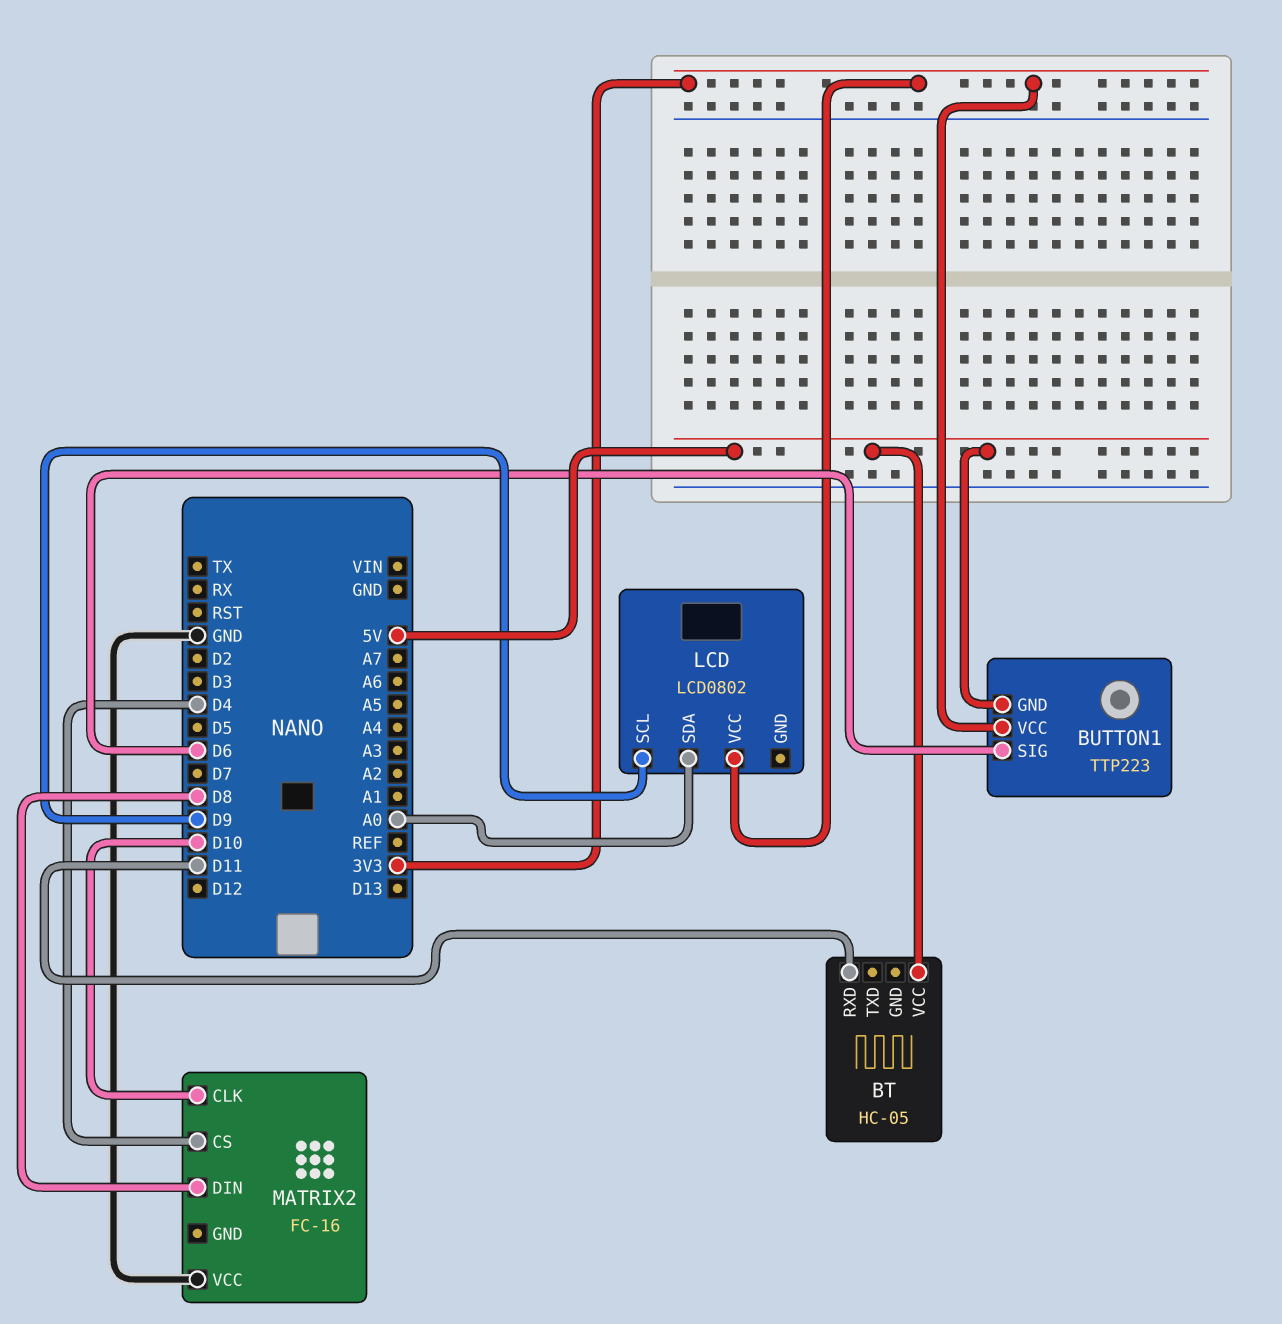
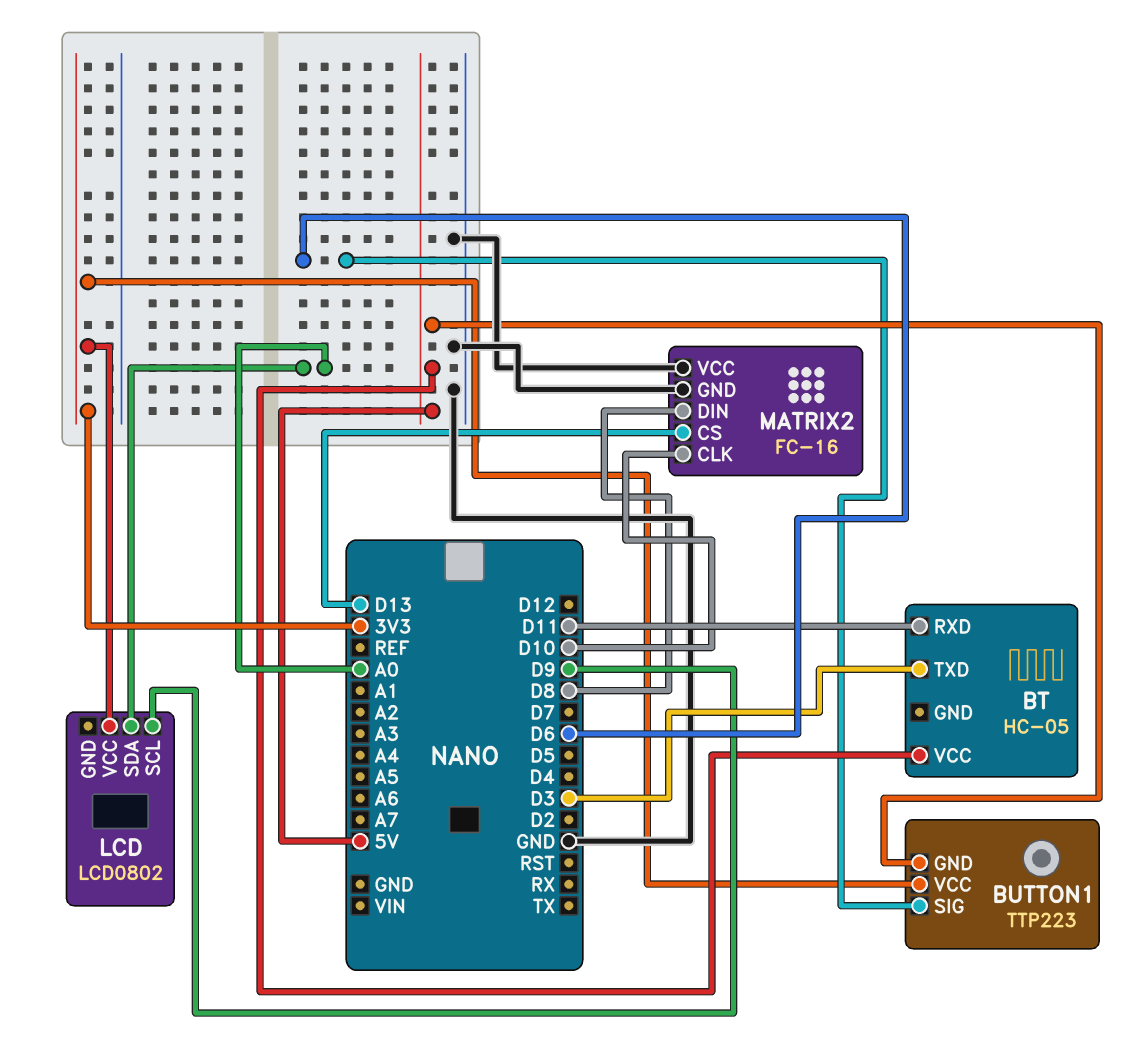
BT pin TXD: none -> D3
MATRIX2 pin CS: D4 -> D13
MATRIX2 pin GND: none -> GND

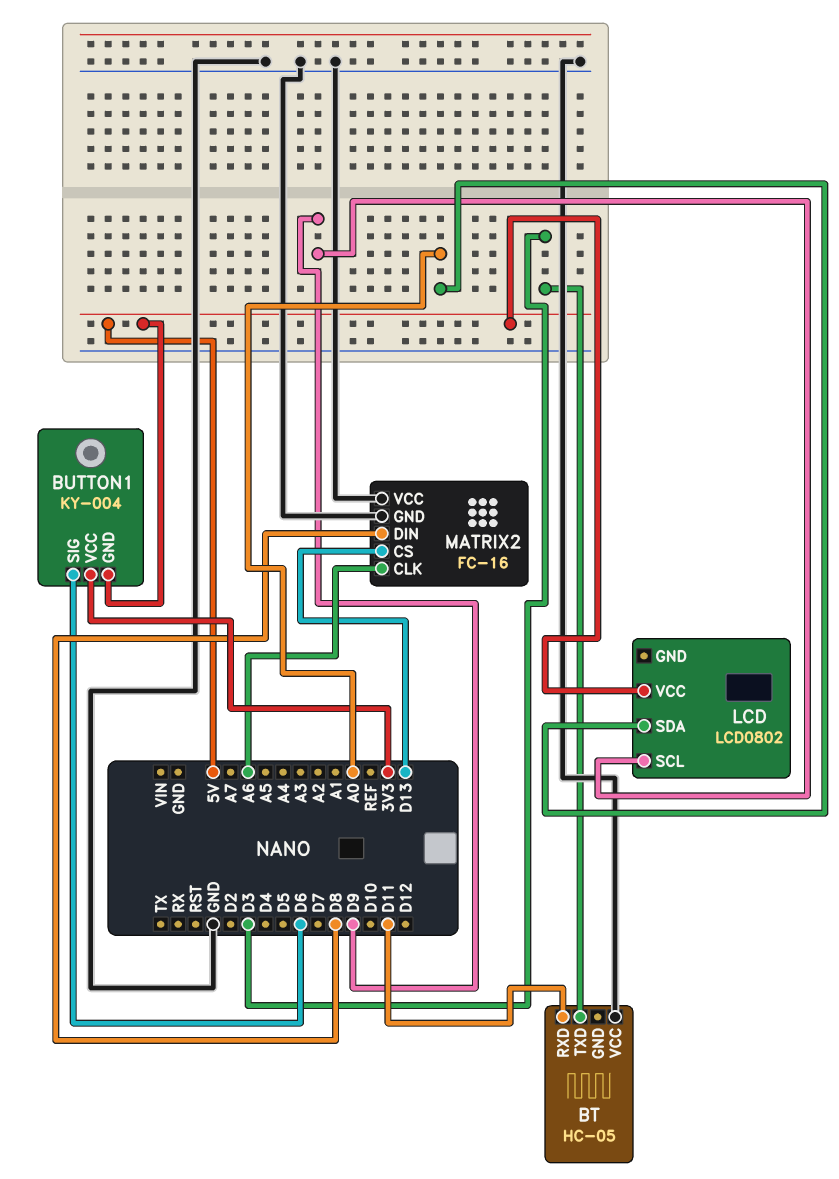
BT pin VCC: 5V -> GND
BUTTON1: TTP223 -> KY-004
LCD pin VCC: 3V3 -> 5V
MATRIX2 pin CLK: D10 -> A6

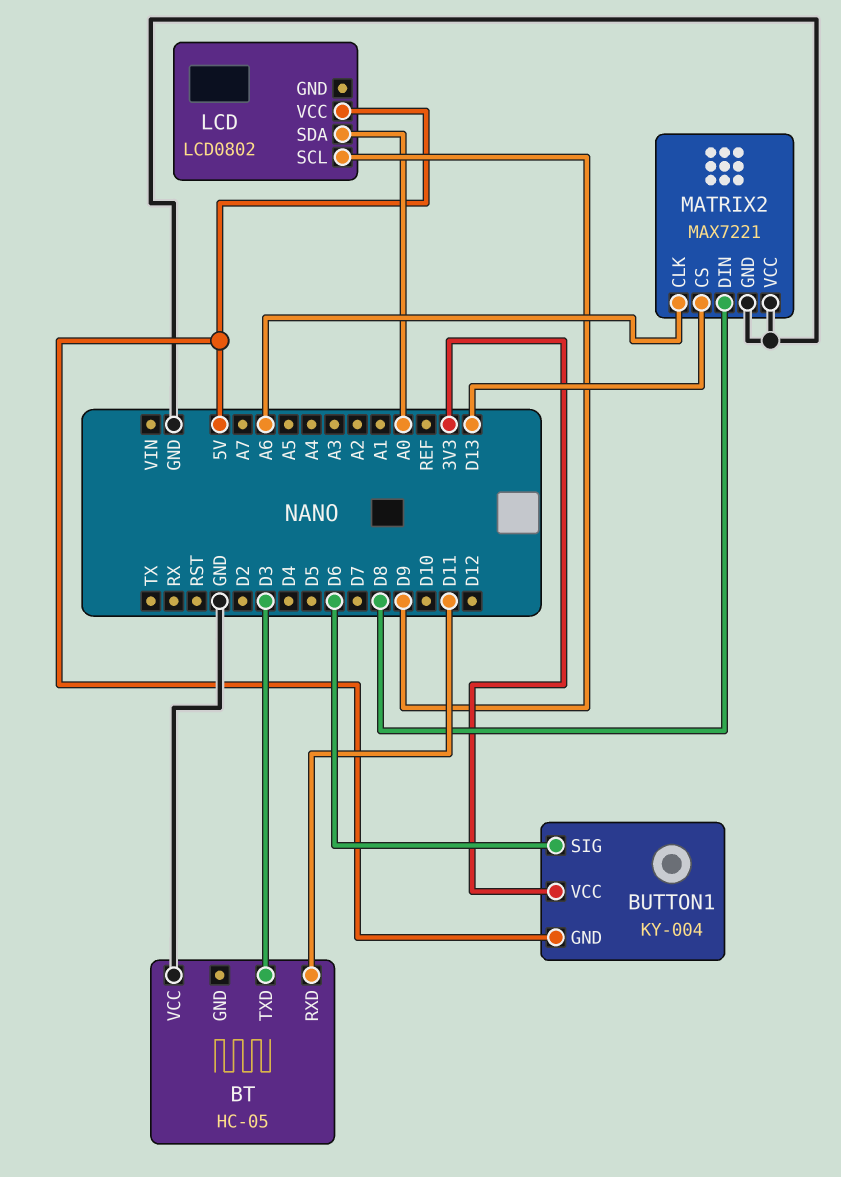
MATRIX2: FC-16 -> MAX7221

